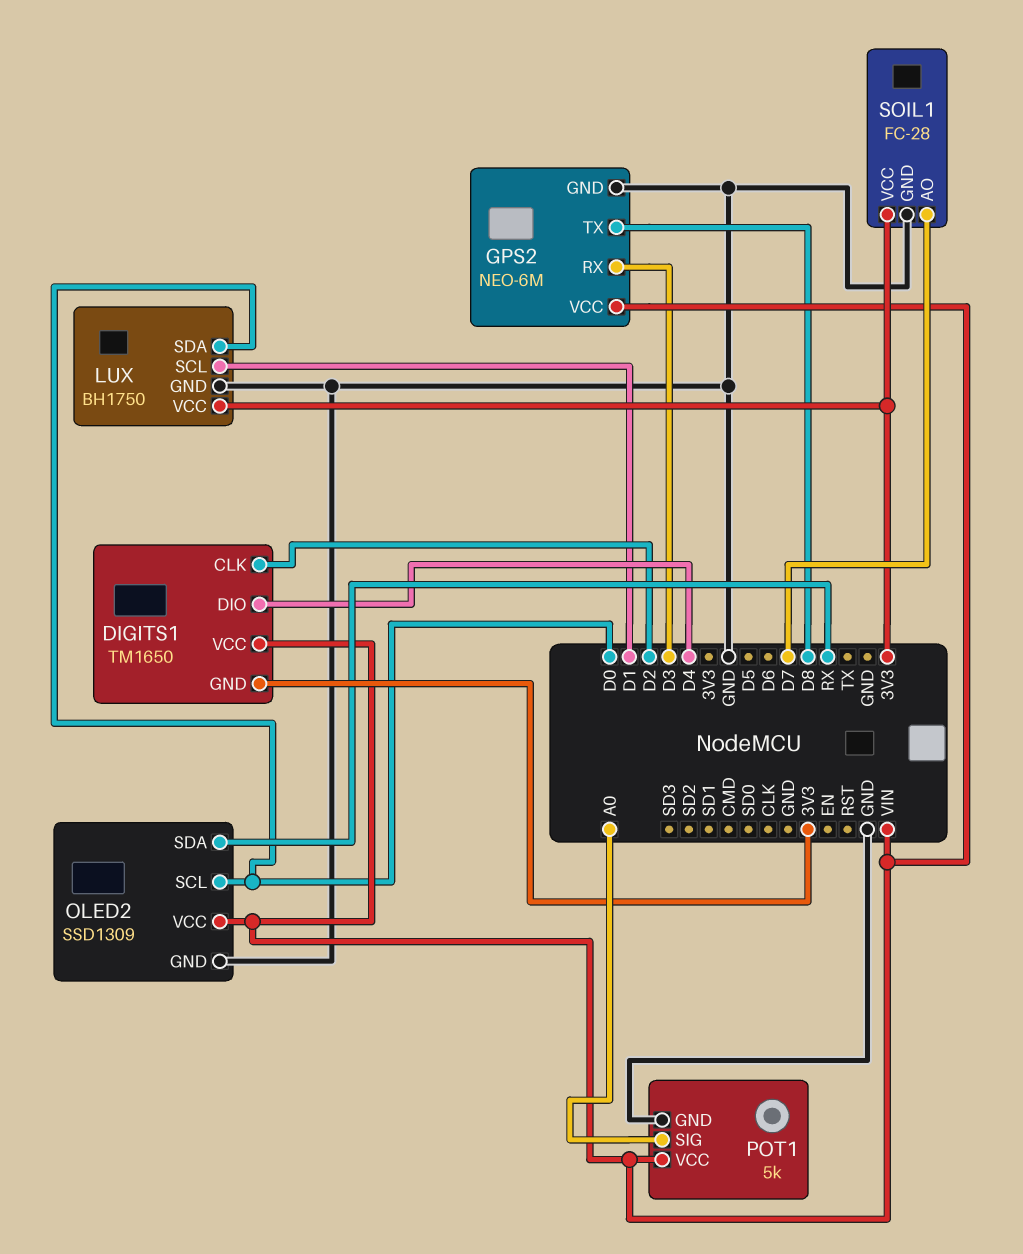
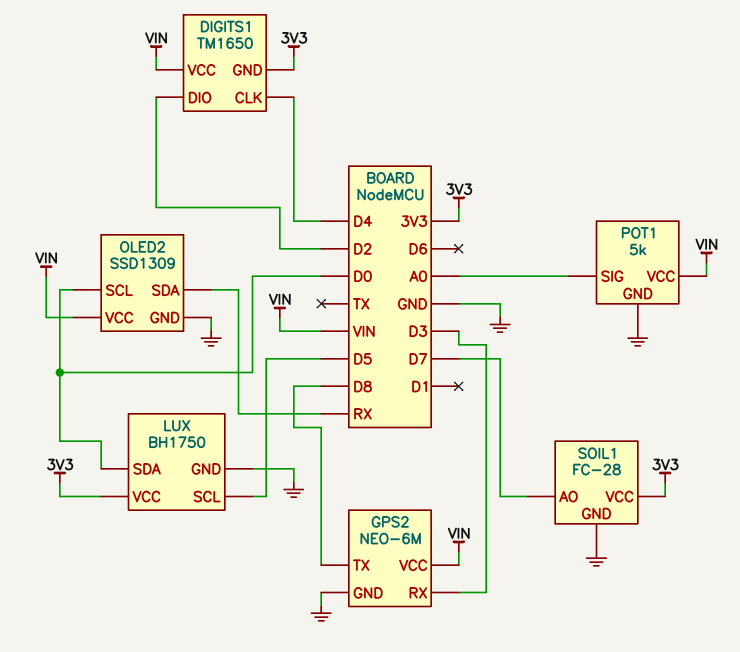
DIGITS1 pin CLK: D2 -> D4
DIGITS1 pin DIO: D4 -> D2
LUX pin SCL: D1 -> D5

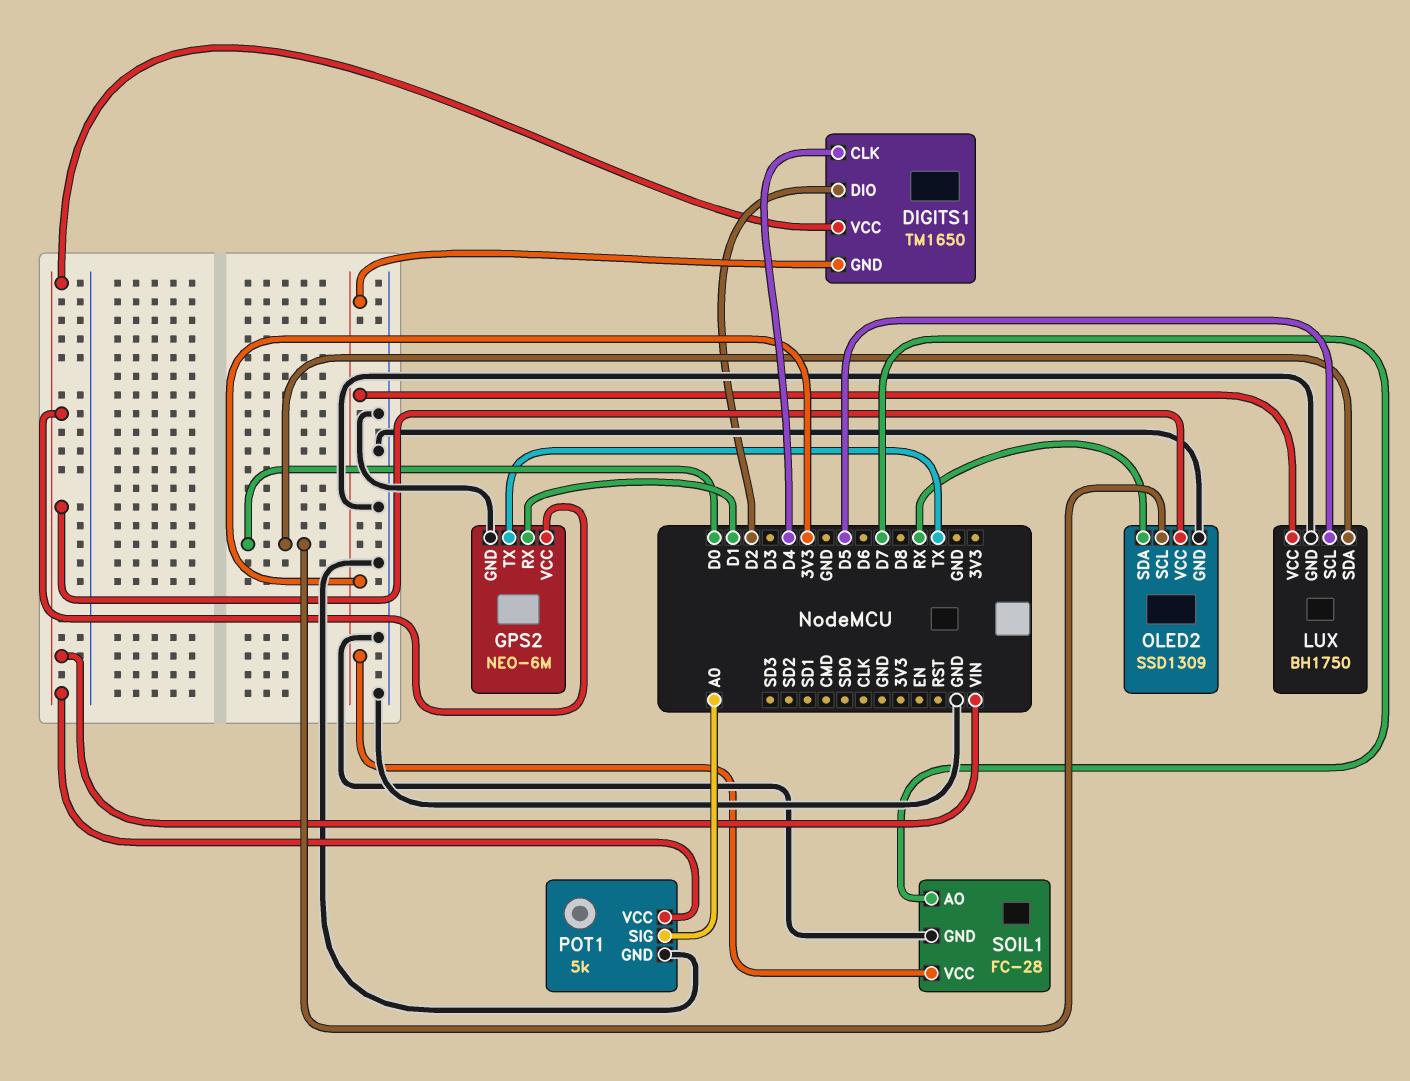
GPS2 pin RX: D3 -> D1
GPS2 pin TX: D8 -> TX

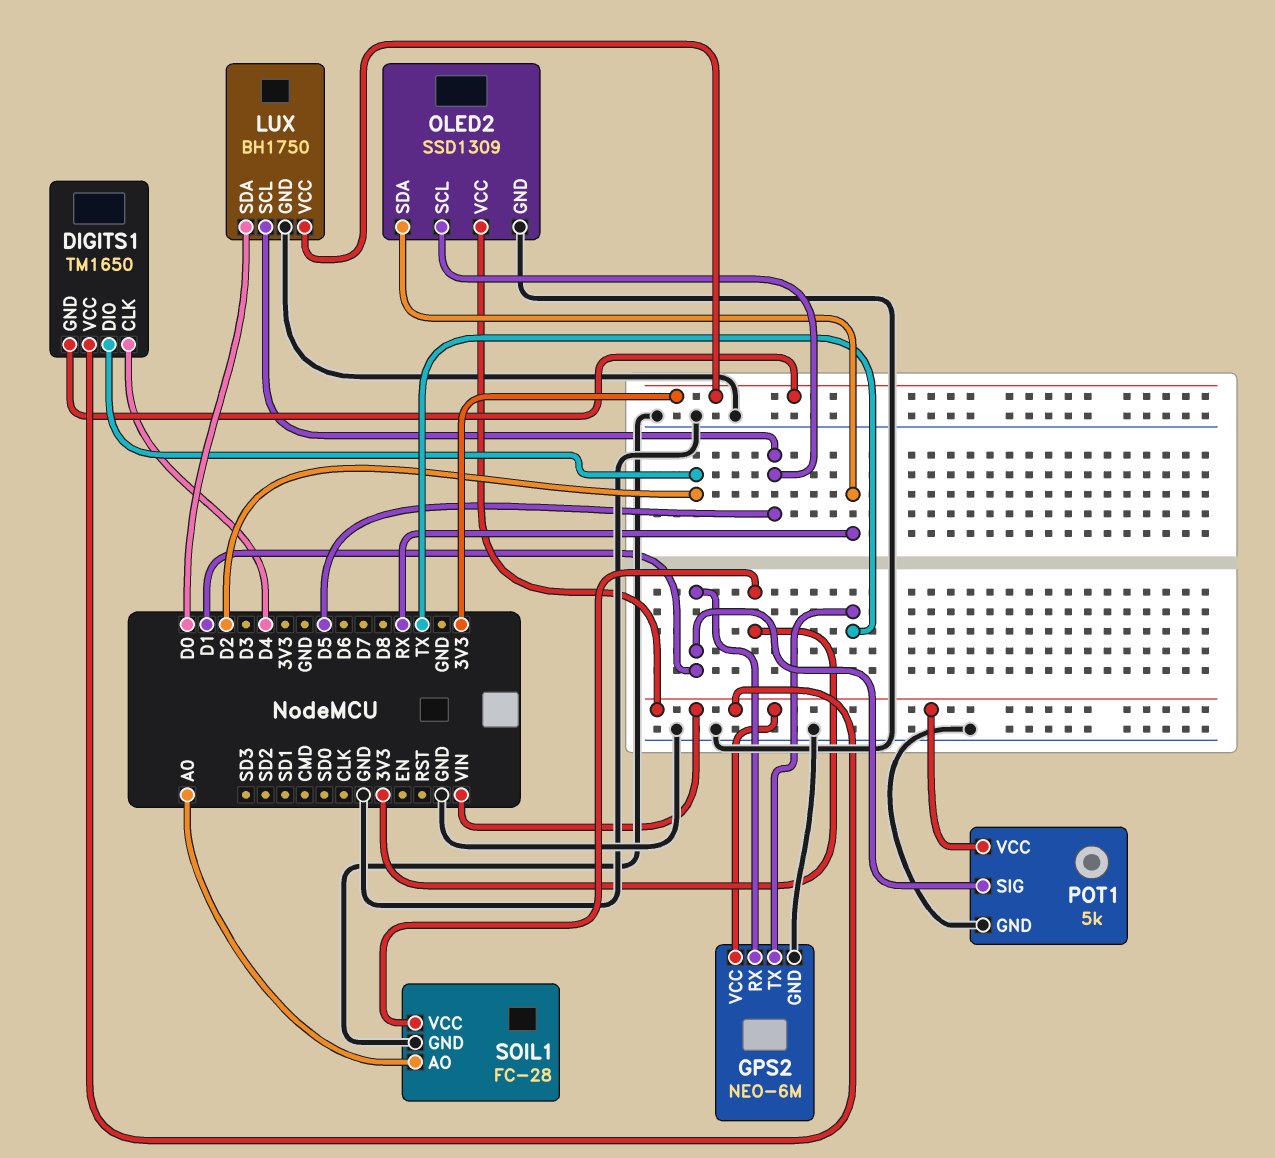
OLED2 pin SCL: D0 -> D5
POT1 pin SIG: A0 -> D1
SOIL1 pin AO: D7 -> A0

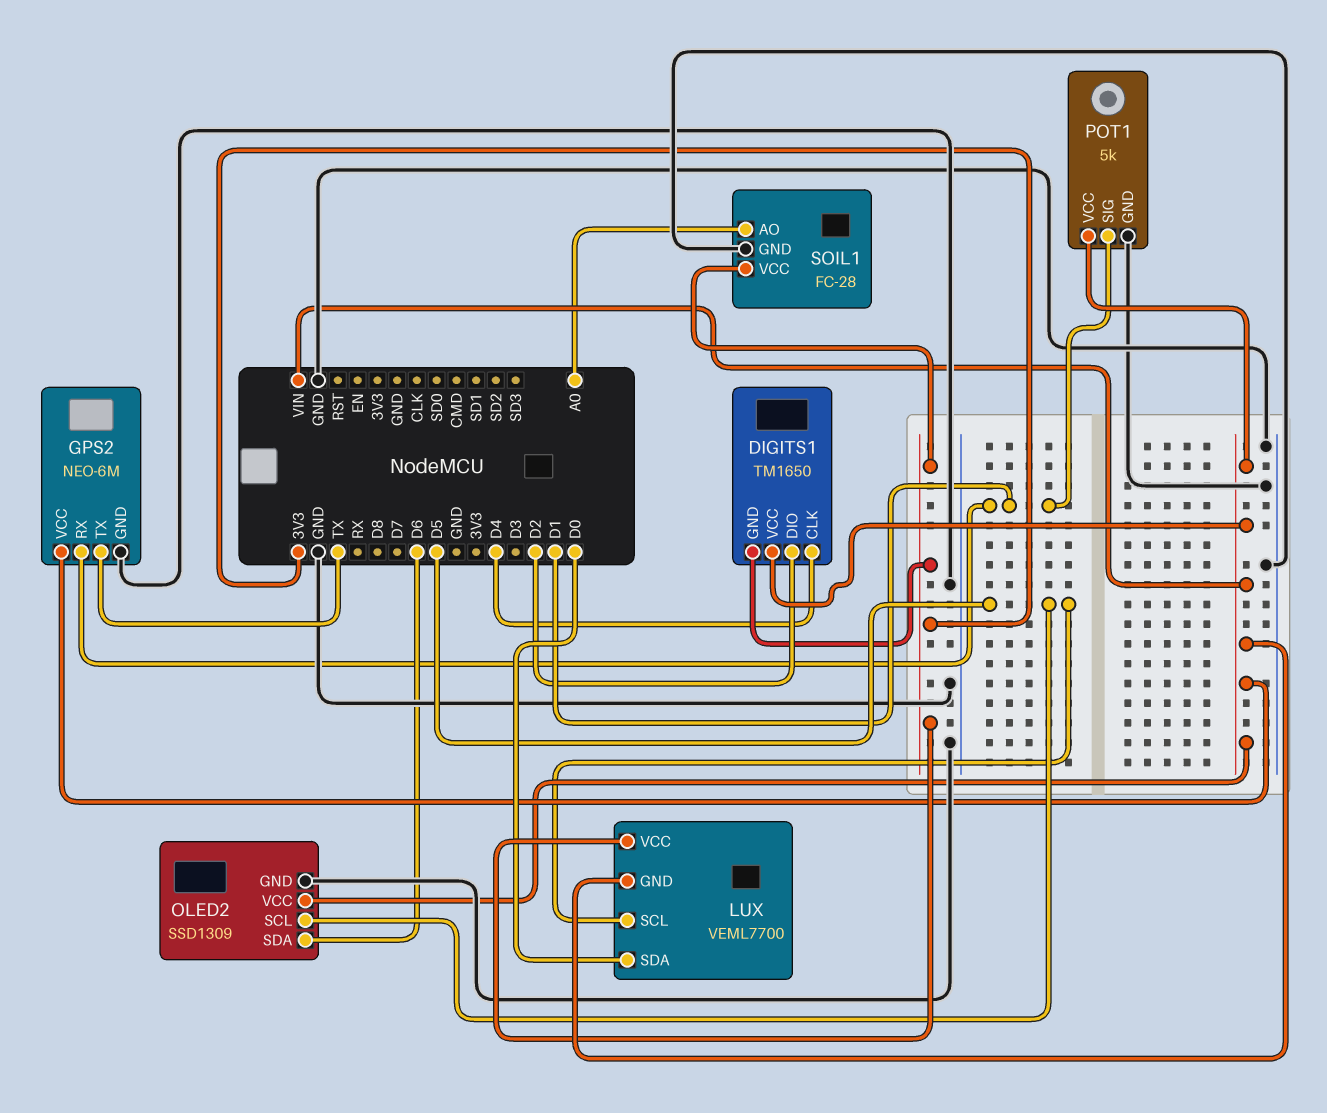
LUX: BH1750 -> VEML7700
LUX pin GND: GND -> VIN
OLED2 pin SDA: RX -> D6

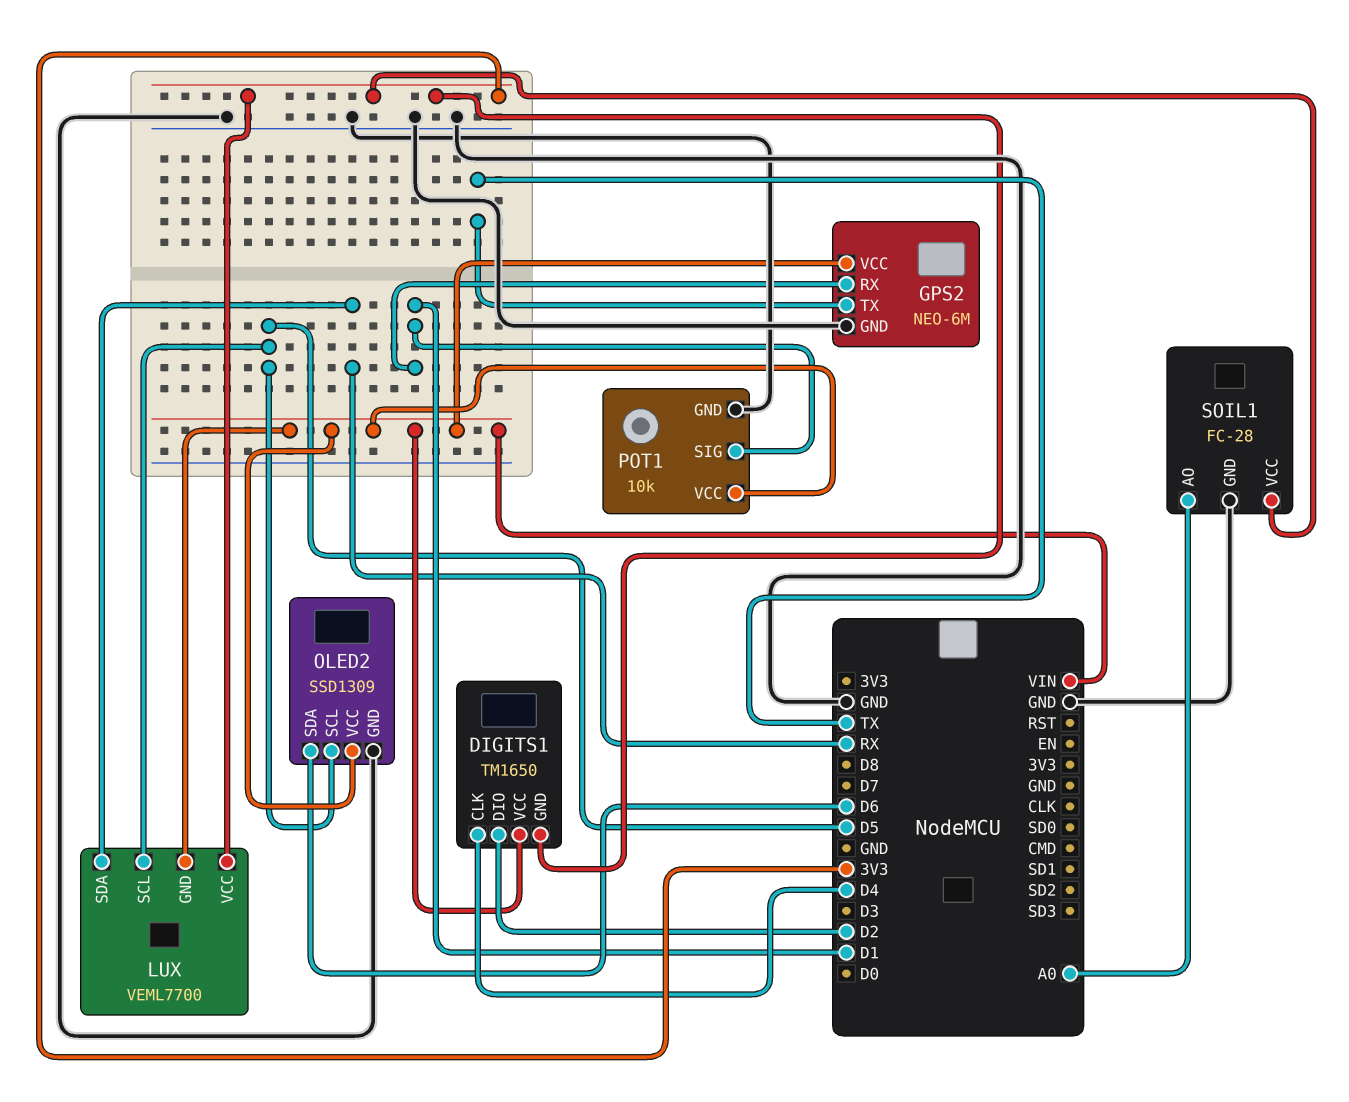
LUX pin SDA: D0 -> RX
POT1: 5k -> 10k

